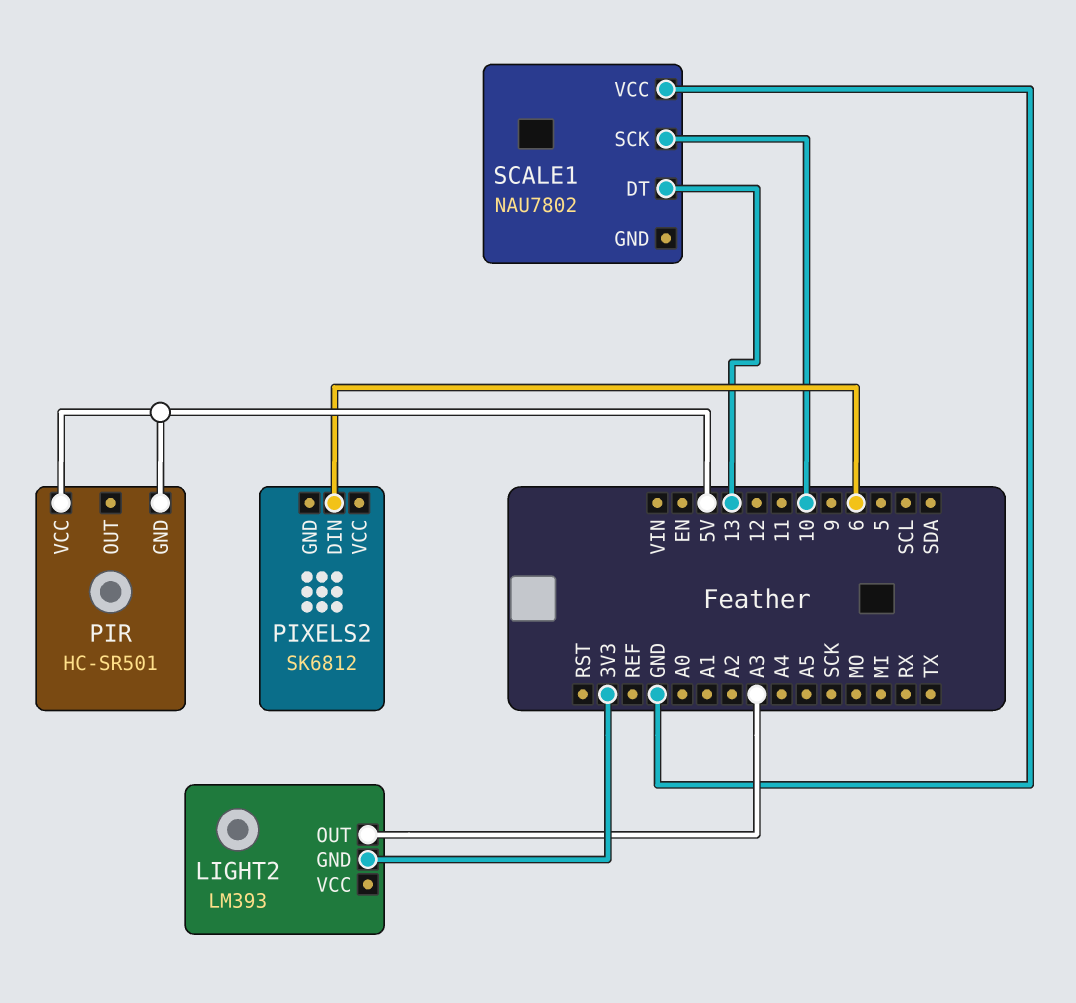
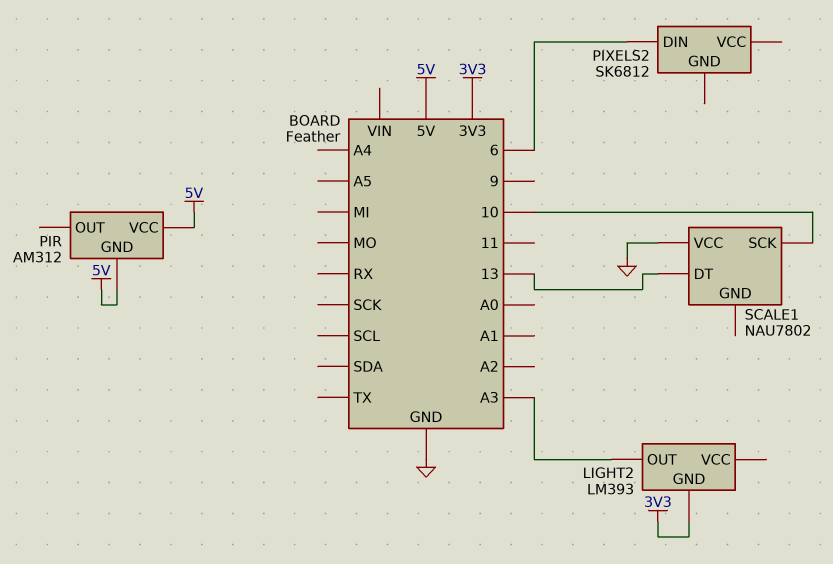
PIR: HC-SR501 -> AM312

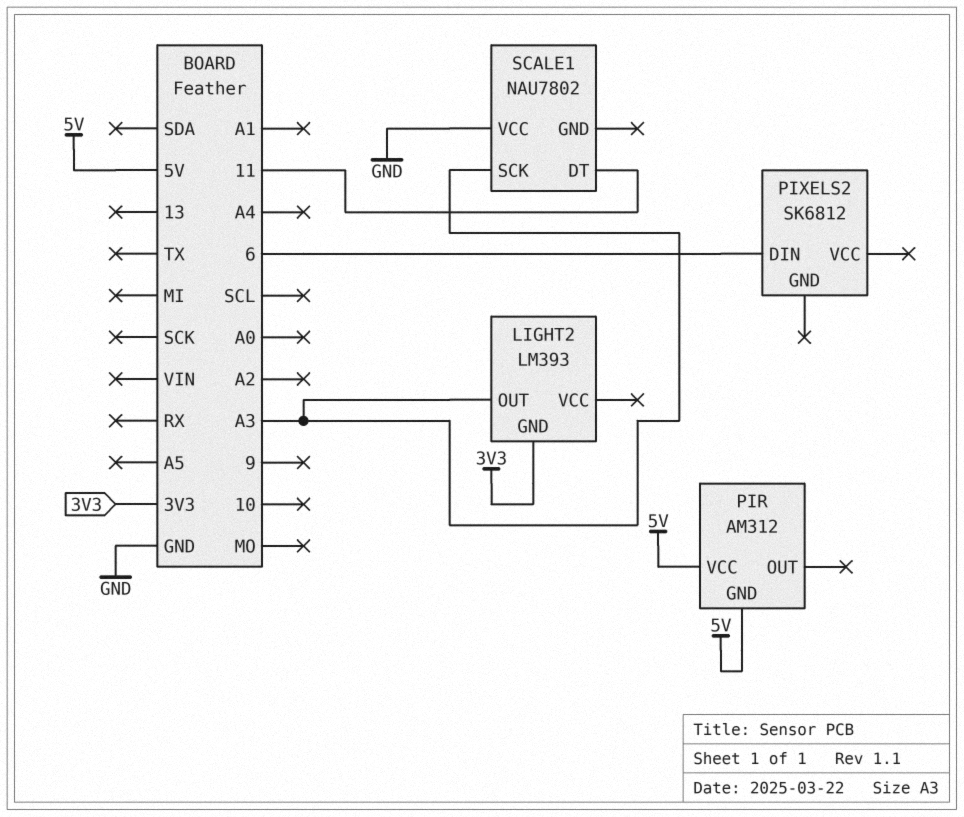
SCALE1 pin DT: 13 -> 11
SCALE1 pin SCK: 10 -> A3

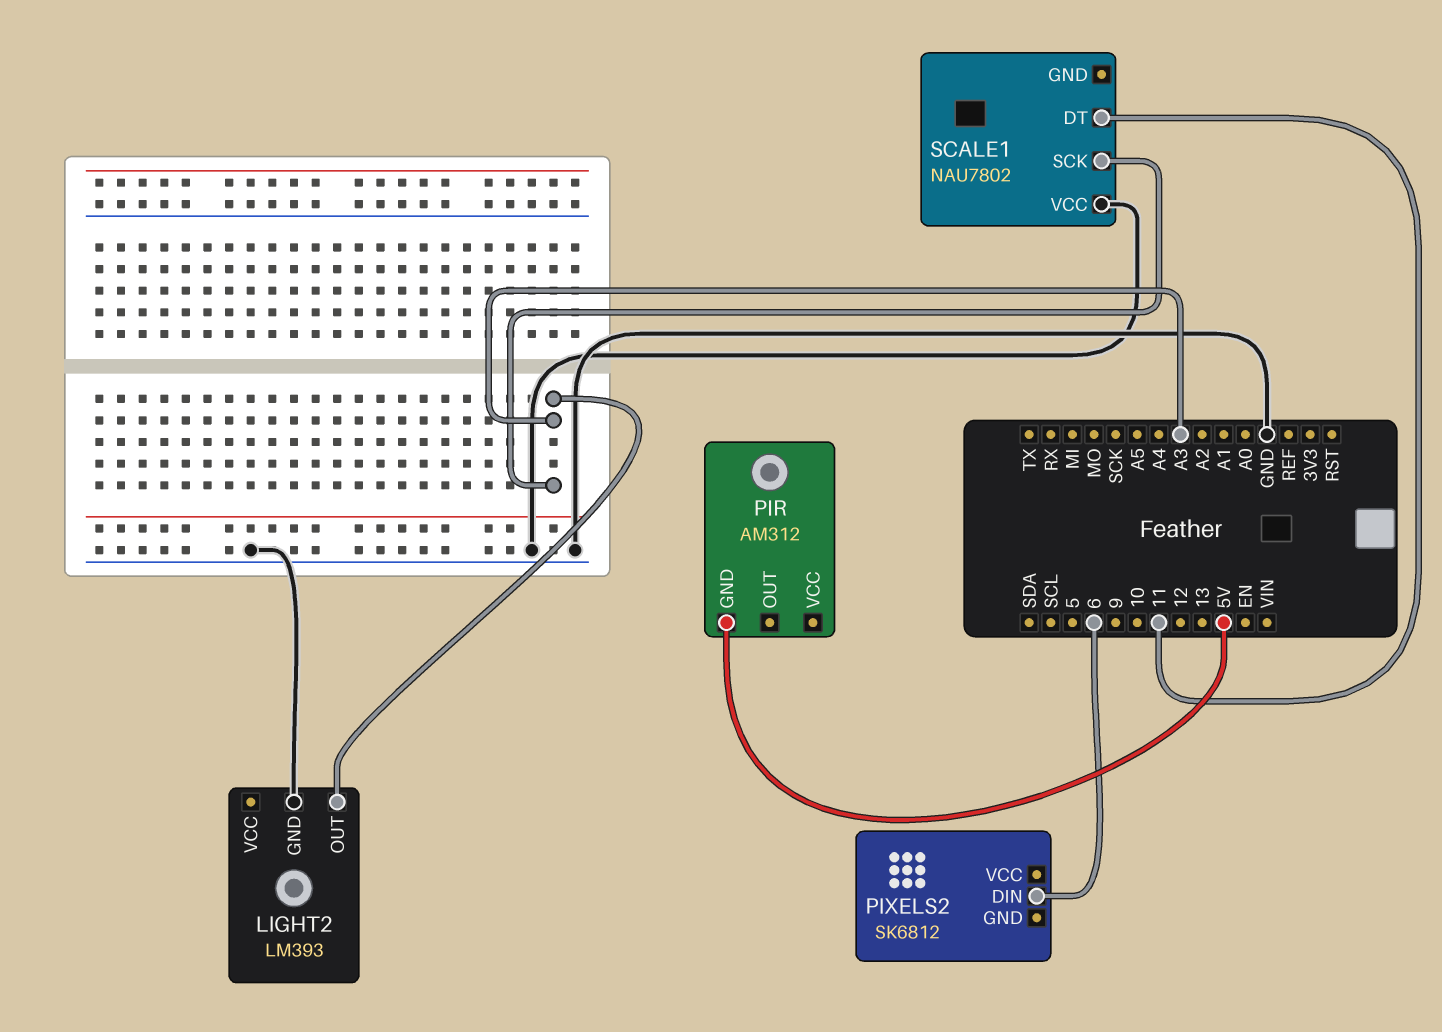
LIGHT2 pin GND: 3V3 -> GND
PIR pin VCC: 5V -> none

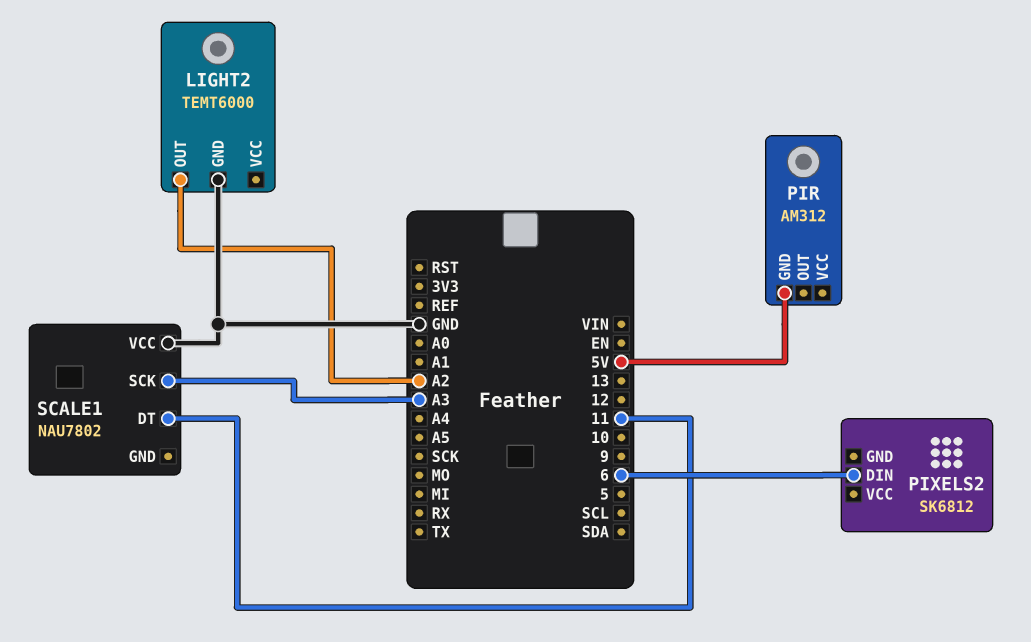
LIGHT2: LM393 -> TEMT6000
LIGHT2 pin OUT: A3 -> A2

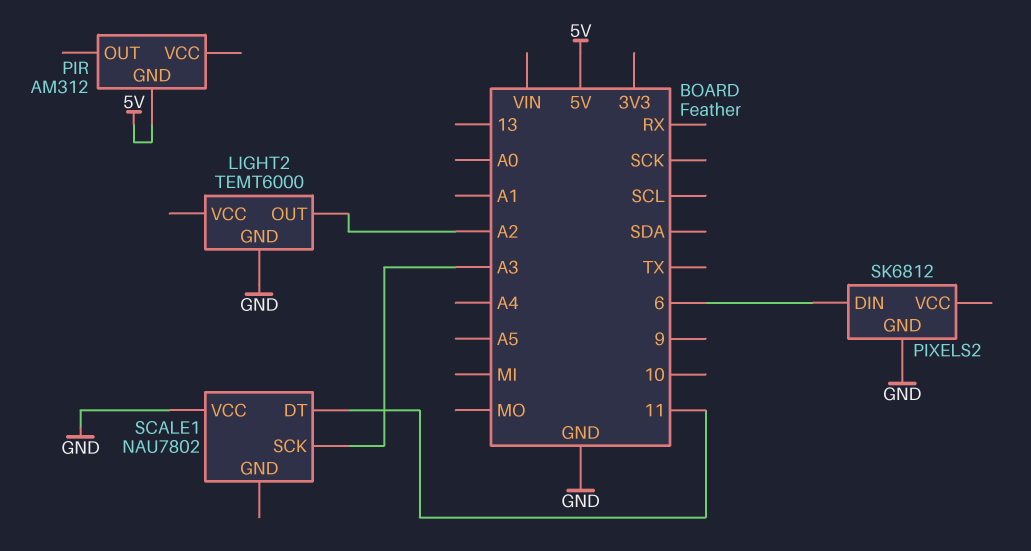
PIXELS2 pin GND: none -> GND

